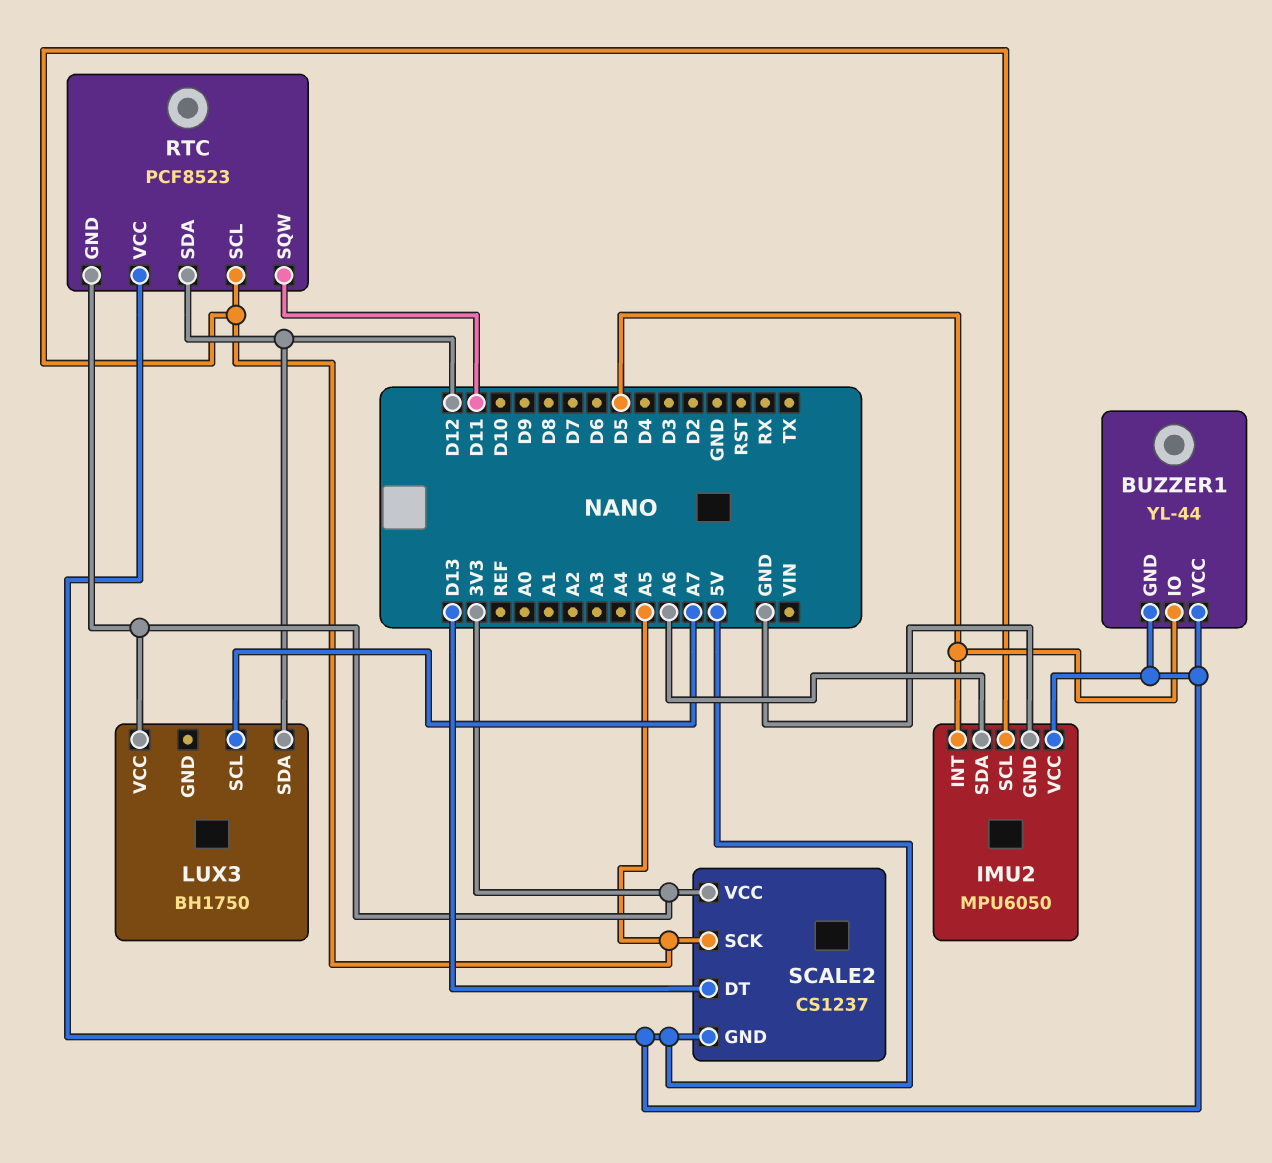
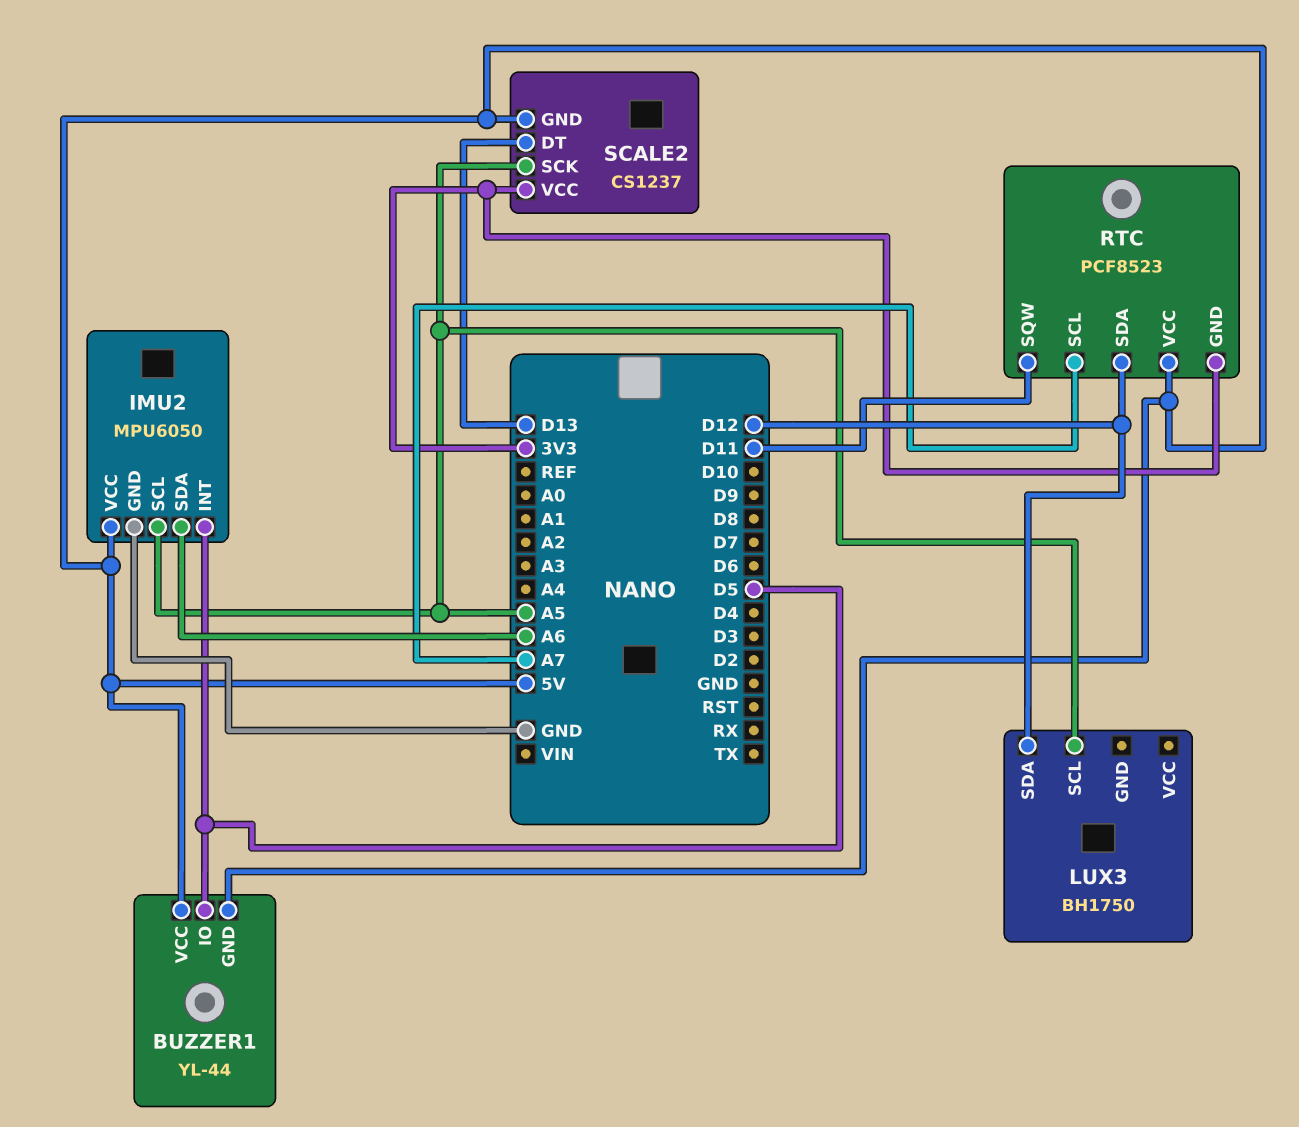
LUX3 pin SCL: A7 -> A5
LUX3 pin VCC: 3V3 -> none
RTC pin SCL: A5 -> A7

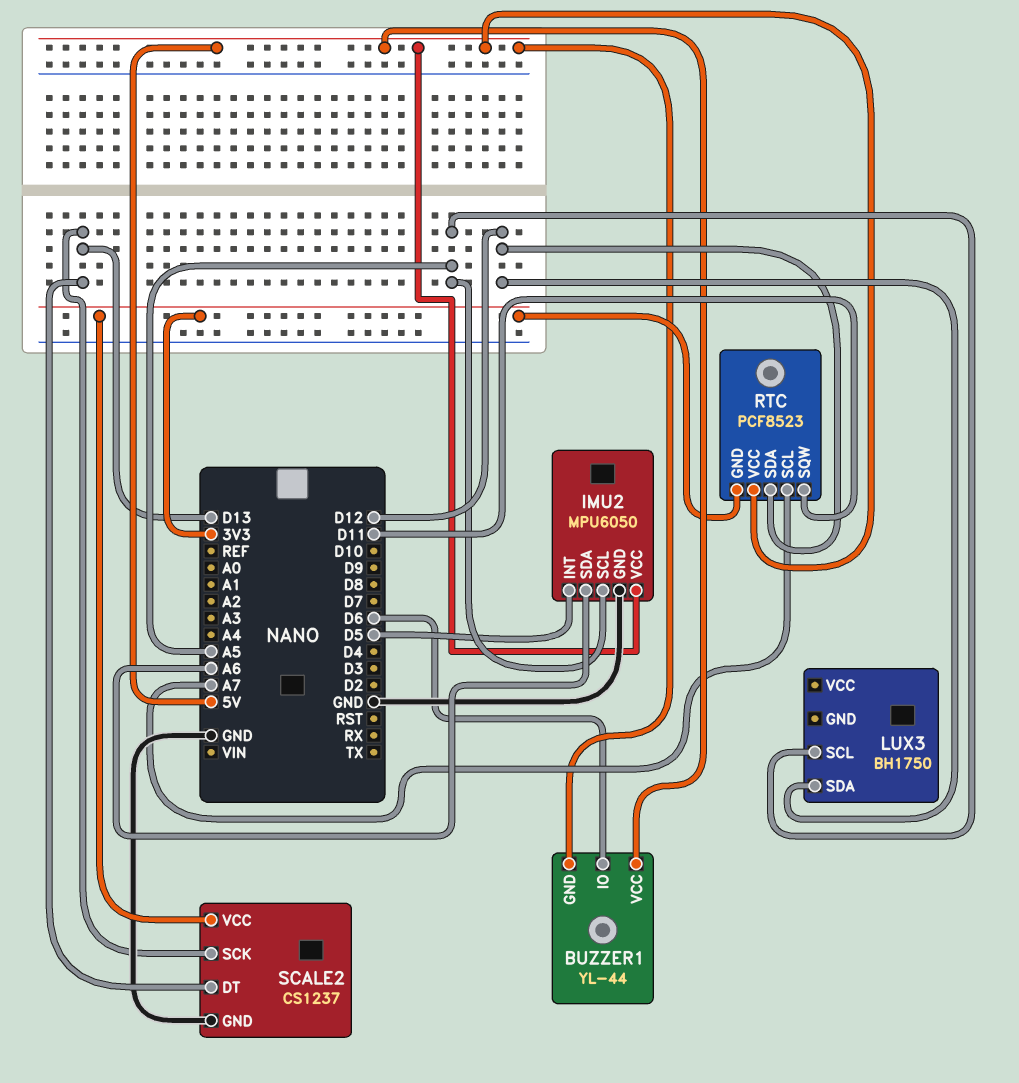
BUZZER1 pin IO: D5 -> D6
SCALE2 pin GND: 5V -> GND
SCALE2 pin SCK: A5 -> D13

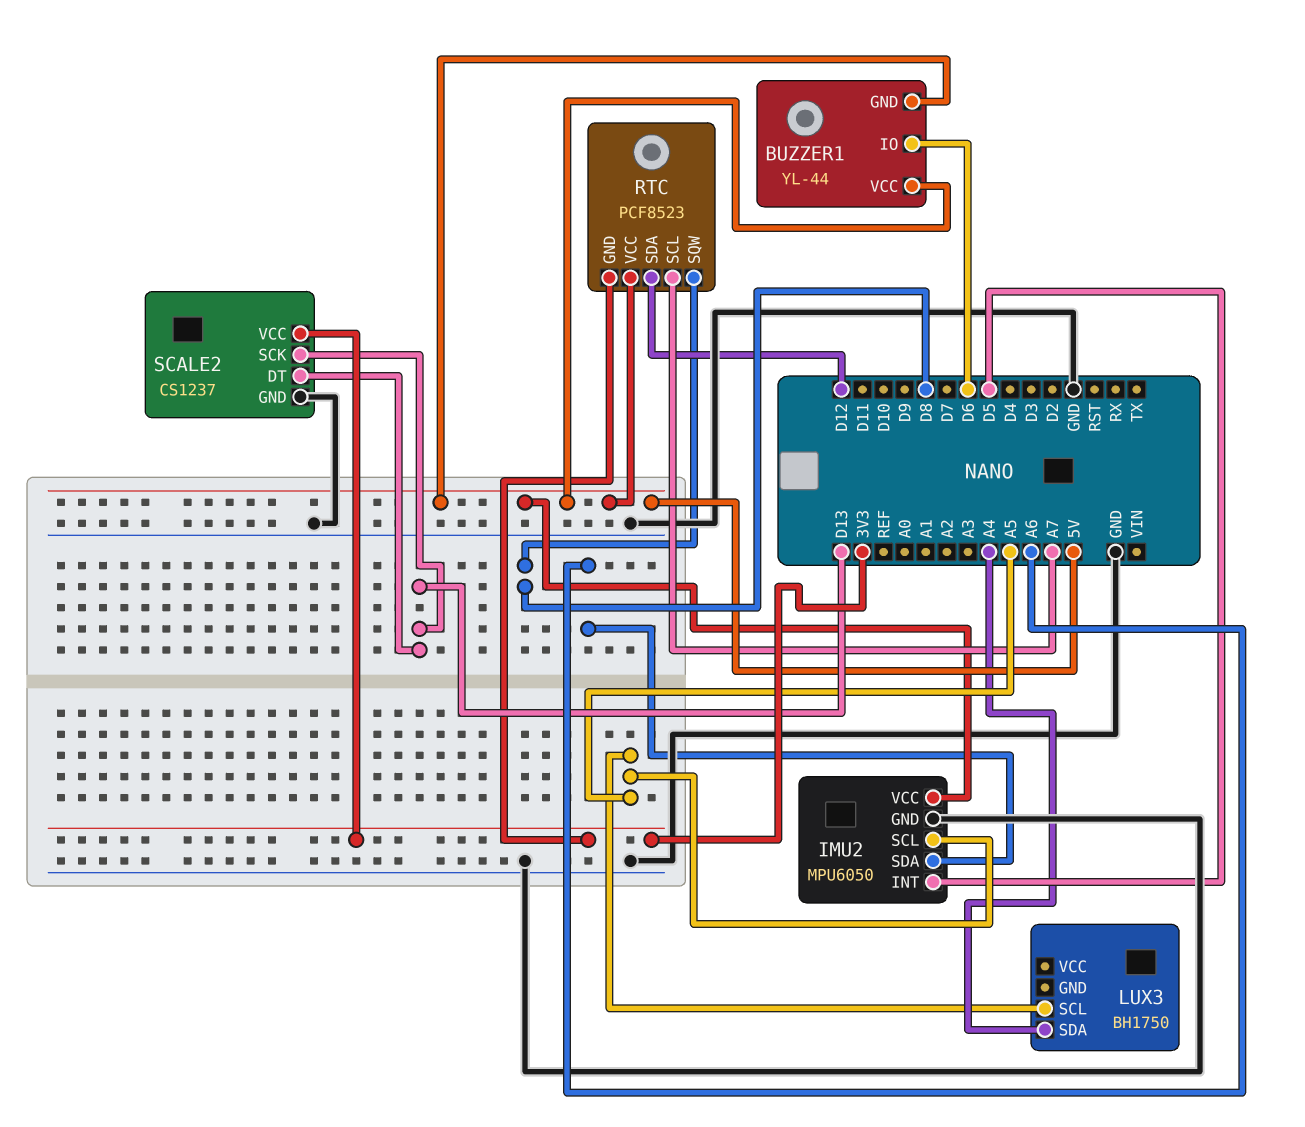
LUX3 pin SDA: D12 -> A4
RTC pin SQW: D11 -> D8

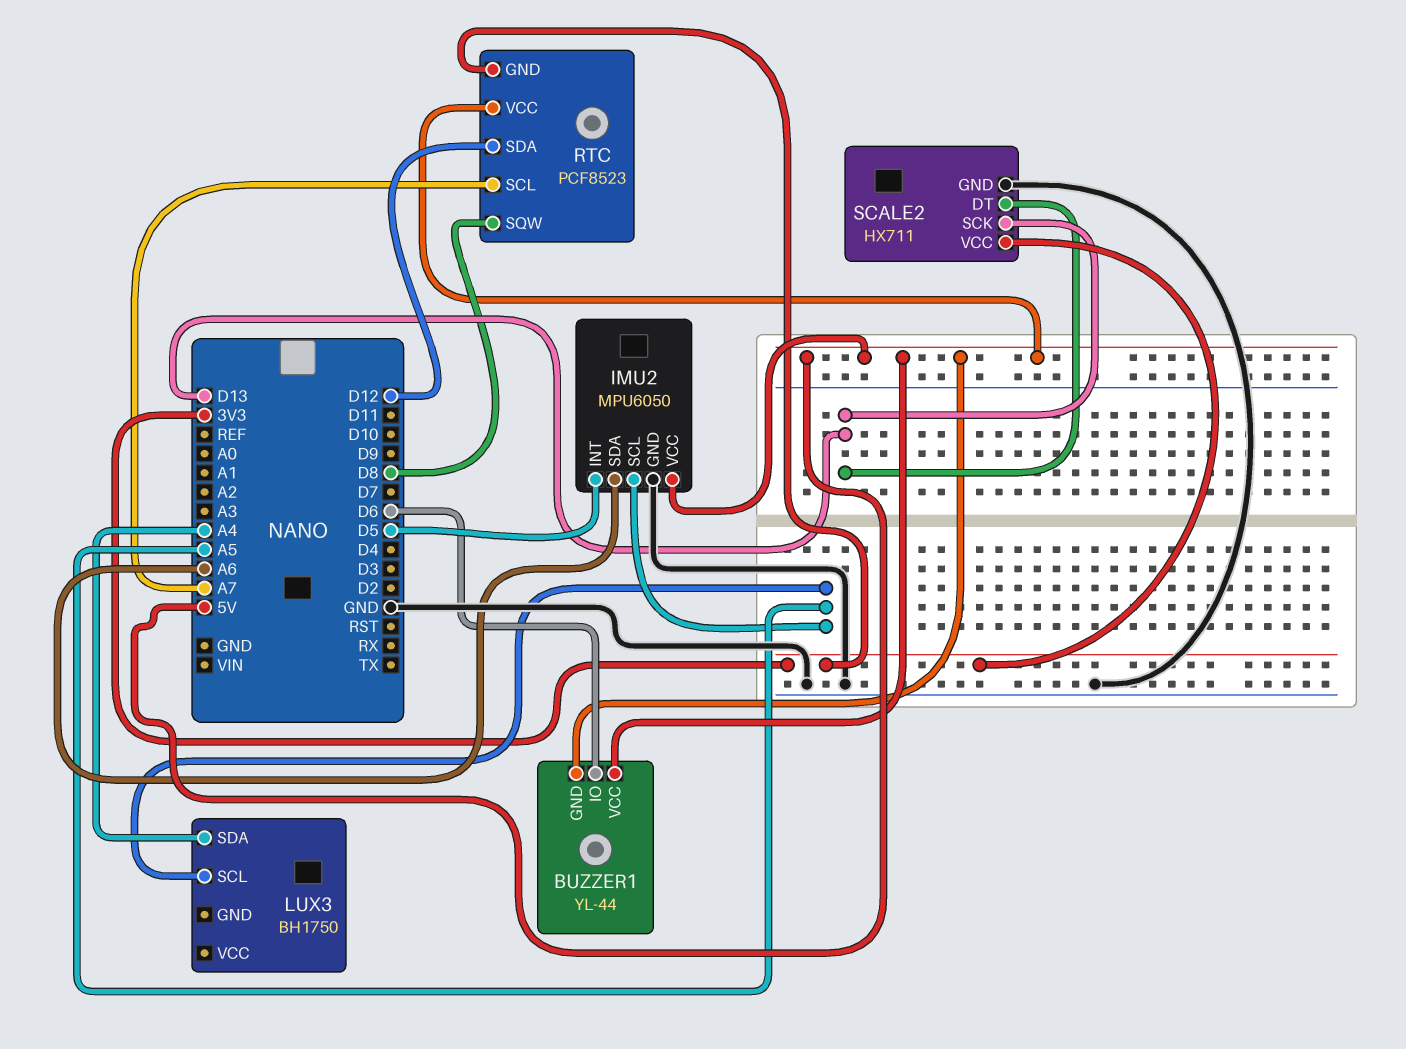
SCALE2: CS1237 -> HX711

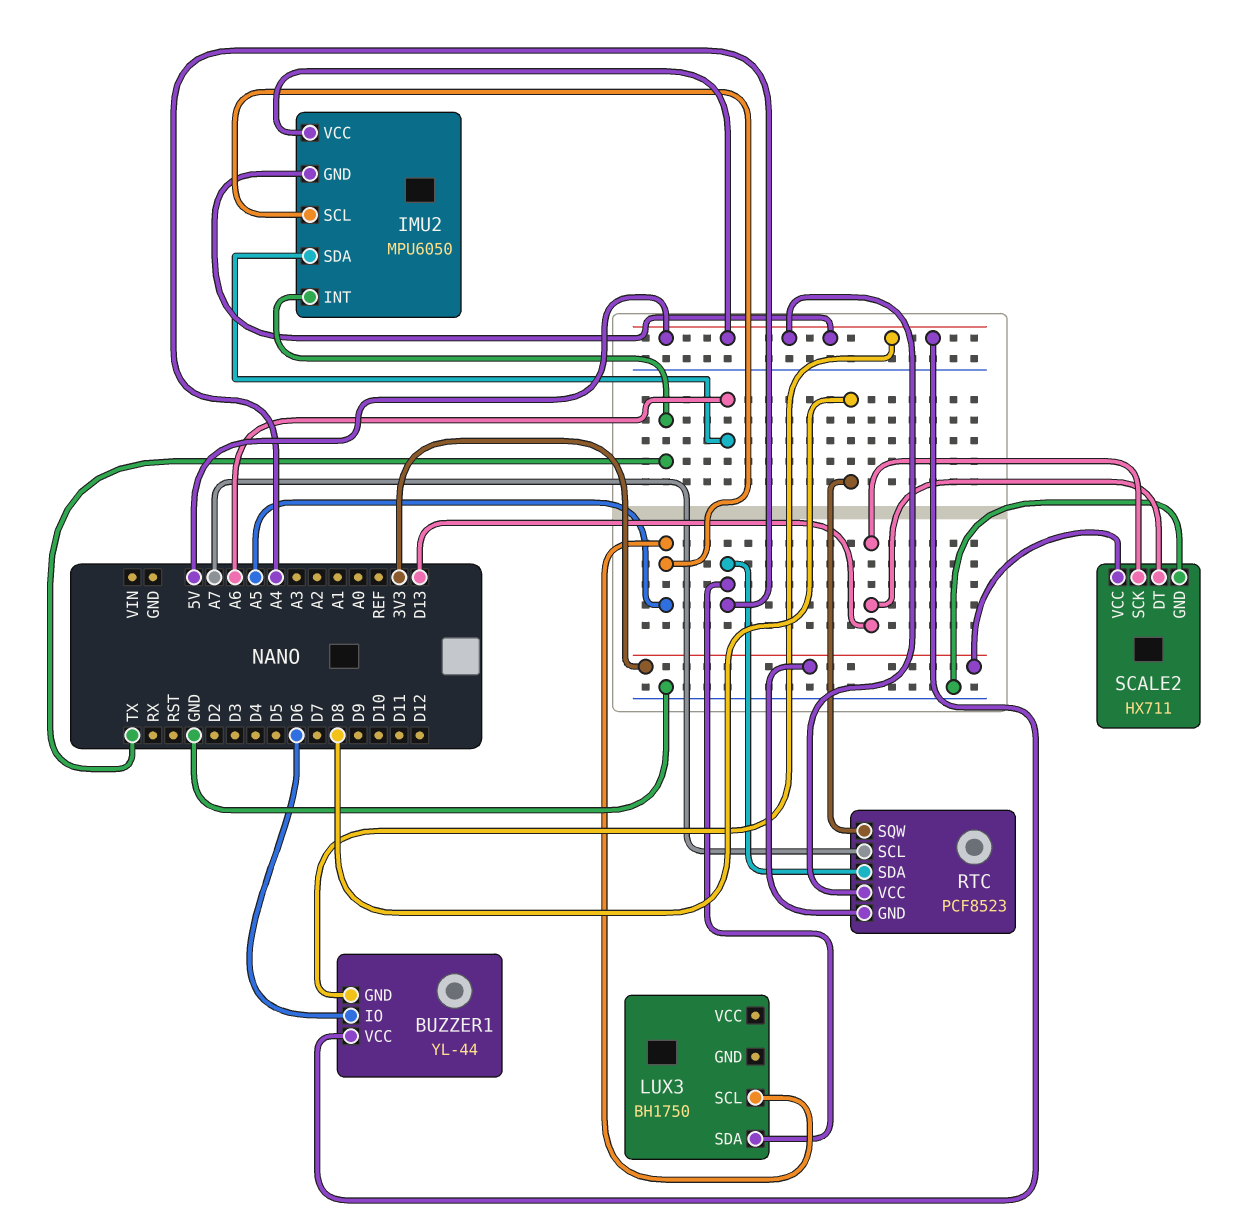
IMU2 pin GND: GND -> 5V
IMU2 pin INT: D5 -> TX
RTC pin SDA: D12 -> A4

